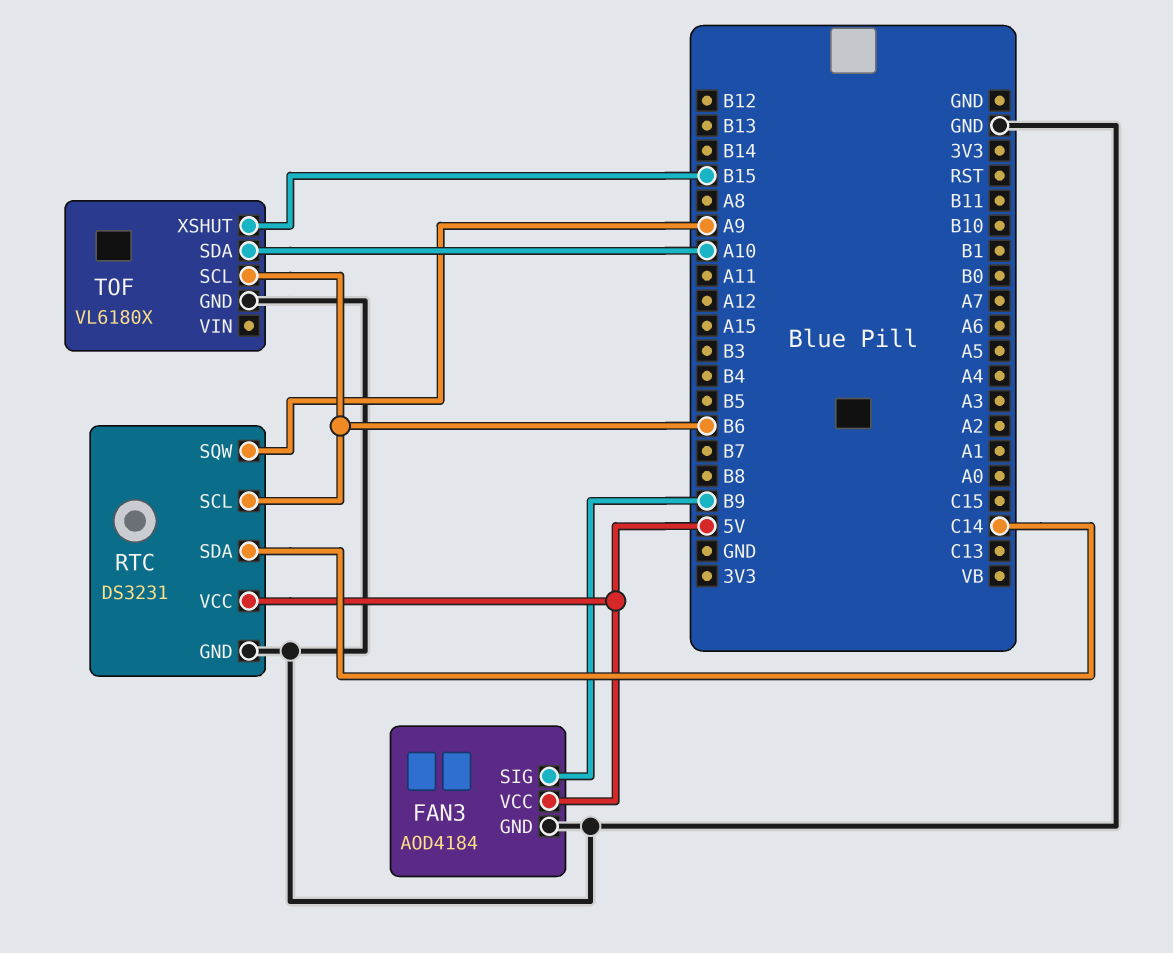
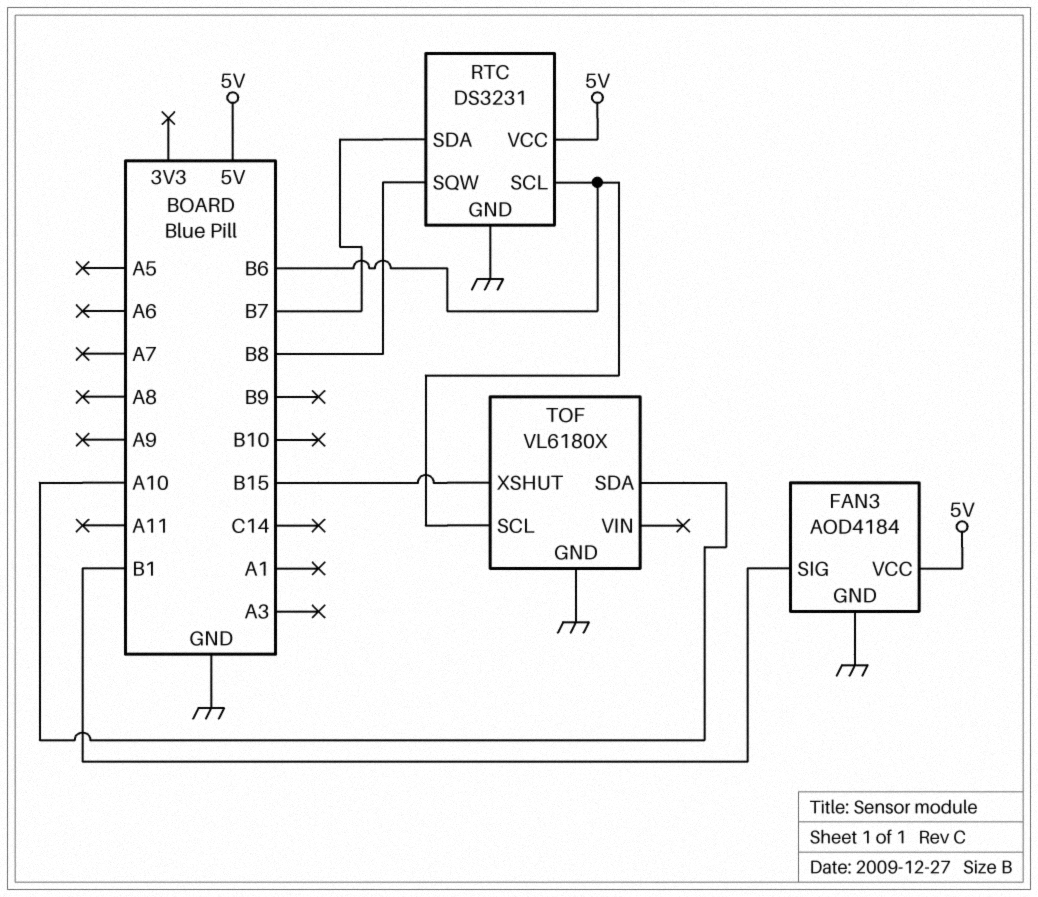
FAN3 pin SIG: B9 -> B1
RTC pin SDA: C14 -> B7
RTC pin SQW: A9 -> B8

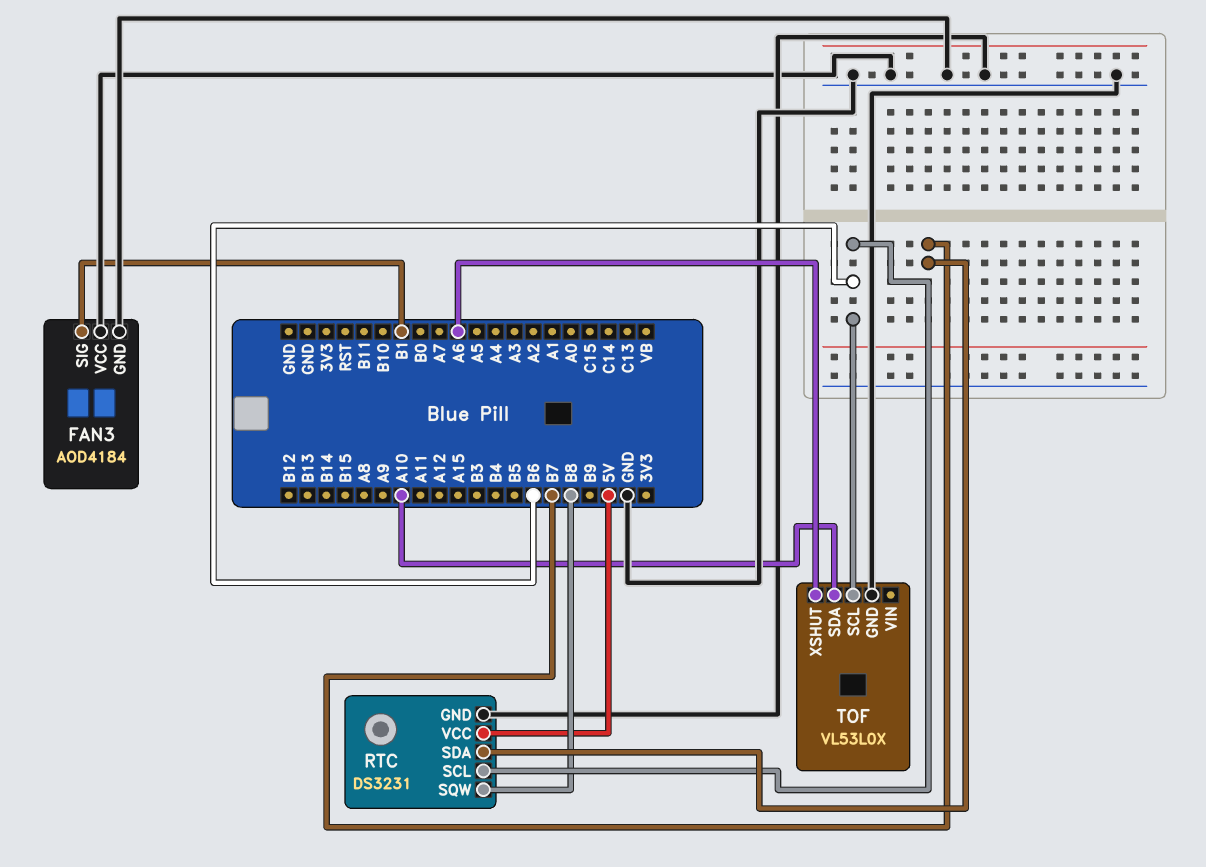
FAN3 pin VCC: 5V -> GND
TOF: VL6180X -> VL53L0X
TOF pin XSHUT: B15 -> A6

